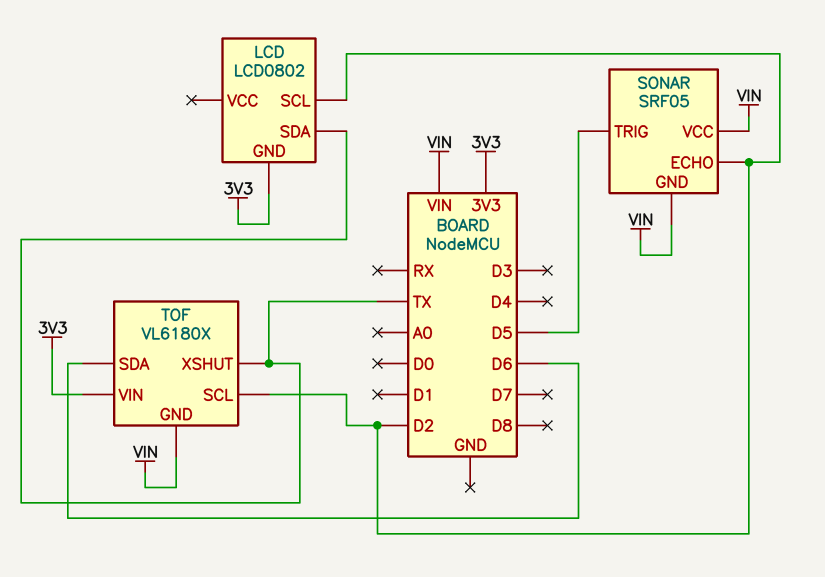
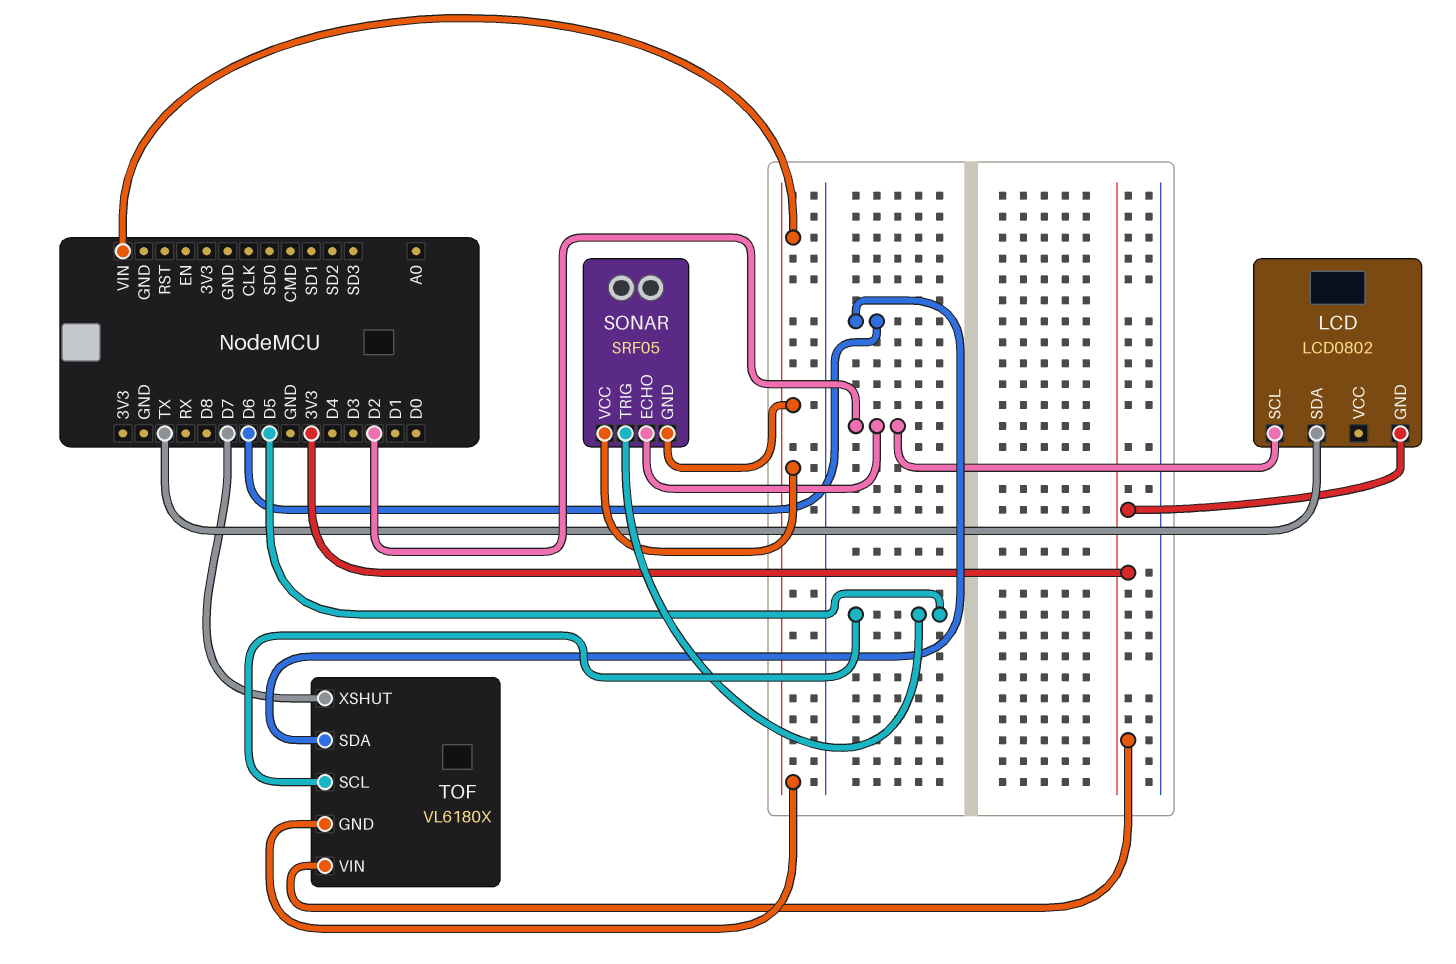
TOF pin SCL: D2 -> D5
TOF pin XSHUT: TX -> D7

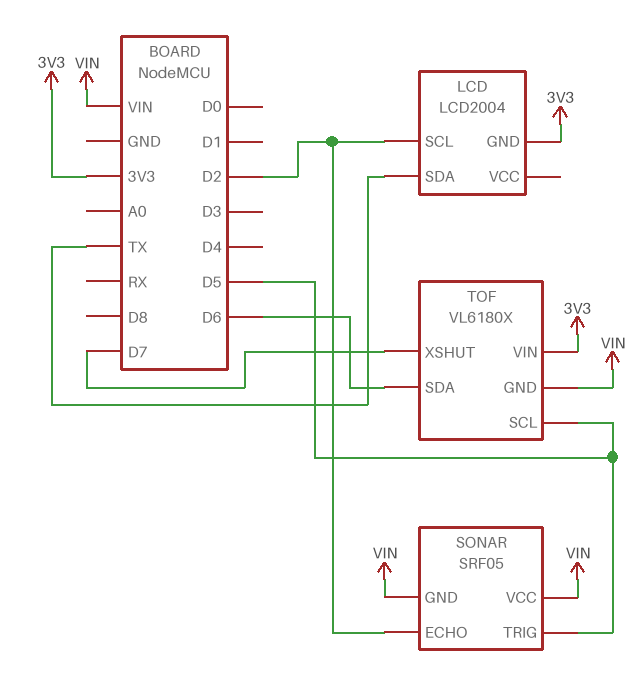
LCD: LCD0802 -> LCD2004

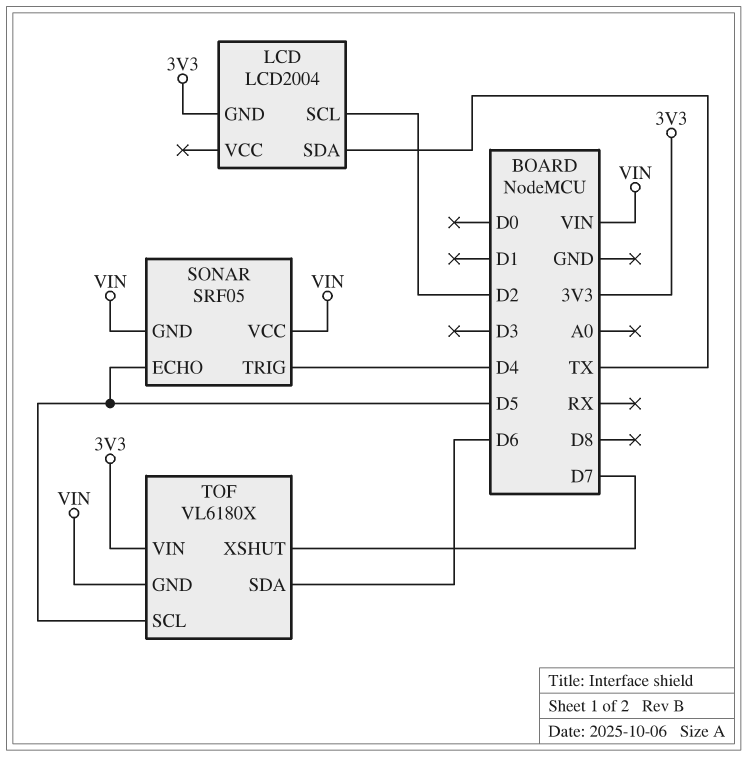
SONAR pin ECHO: D2 -> D5
SONAR pin TRIG: D5 -> D4

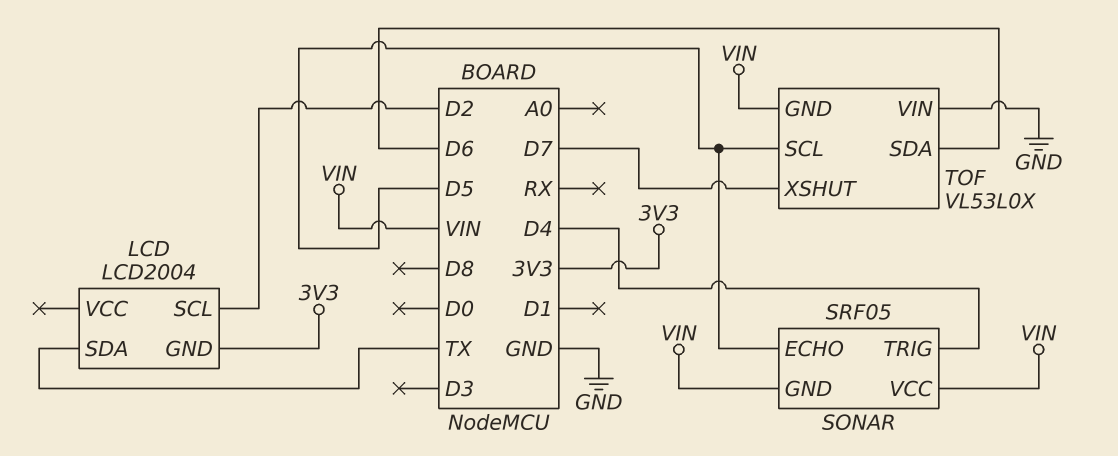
TOF: VL6180X -> VL53L0X
TOF pin VIN: 3V3 -> GND

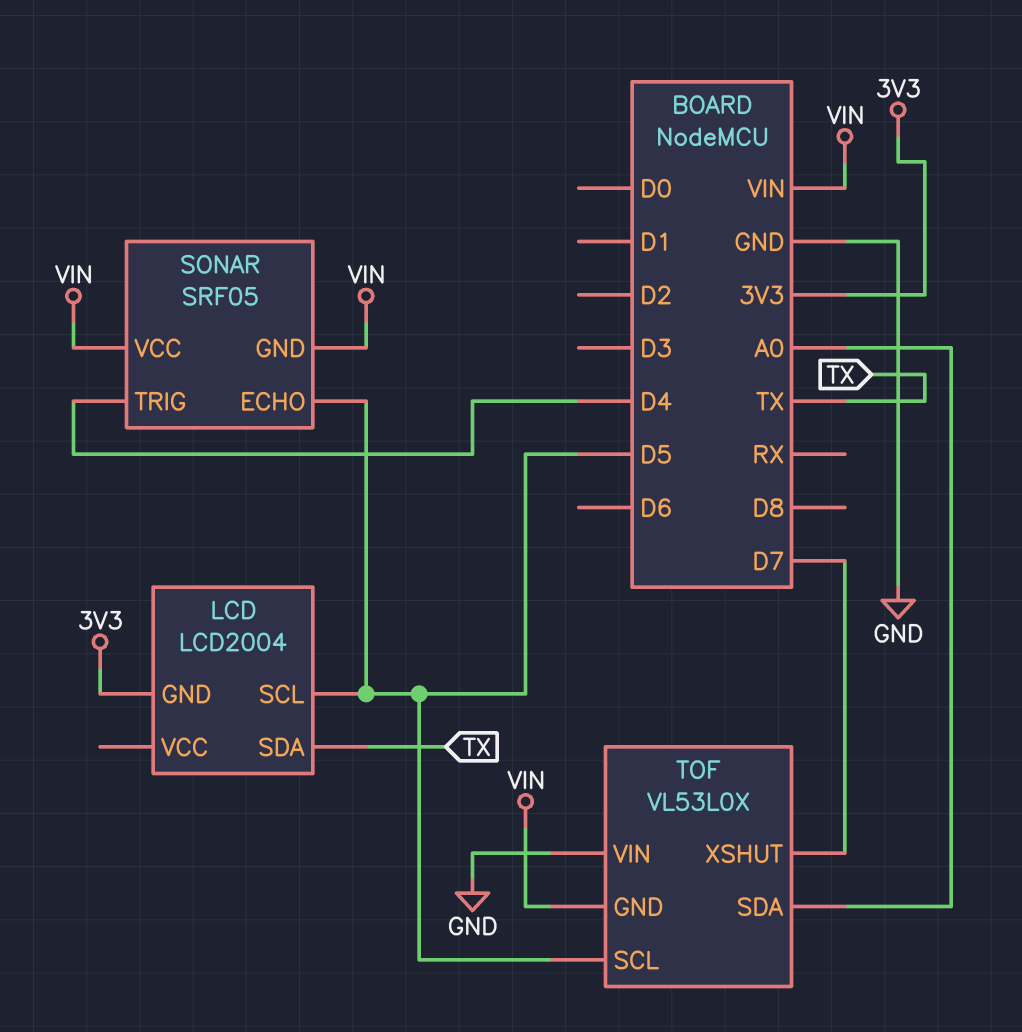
LCD pin SCL: D2 -> D5
TOF pin SDA: D6 -> A0

